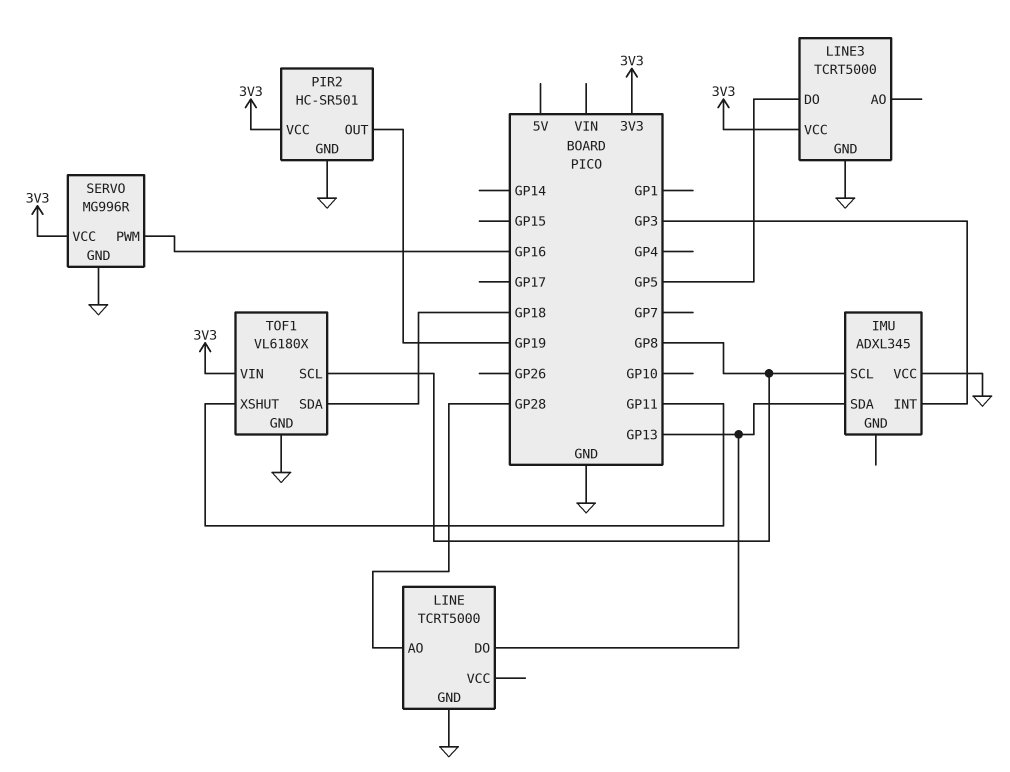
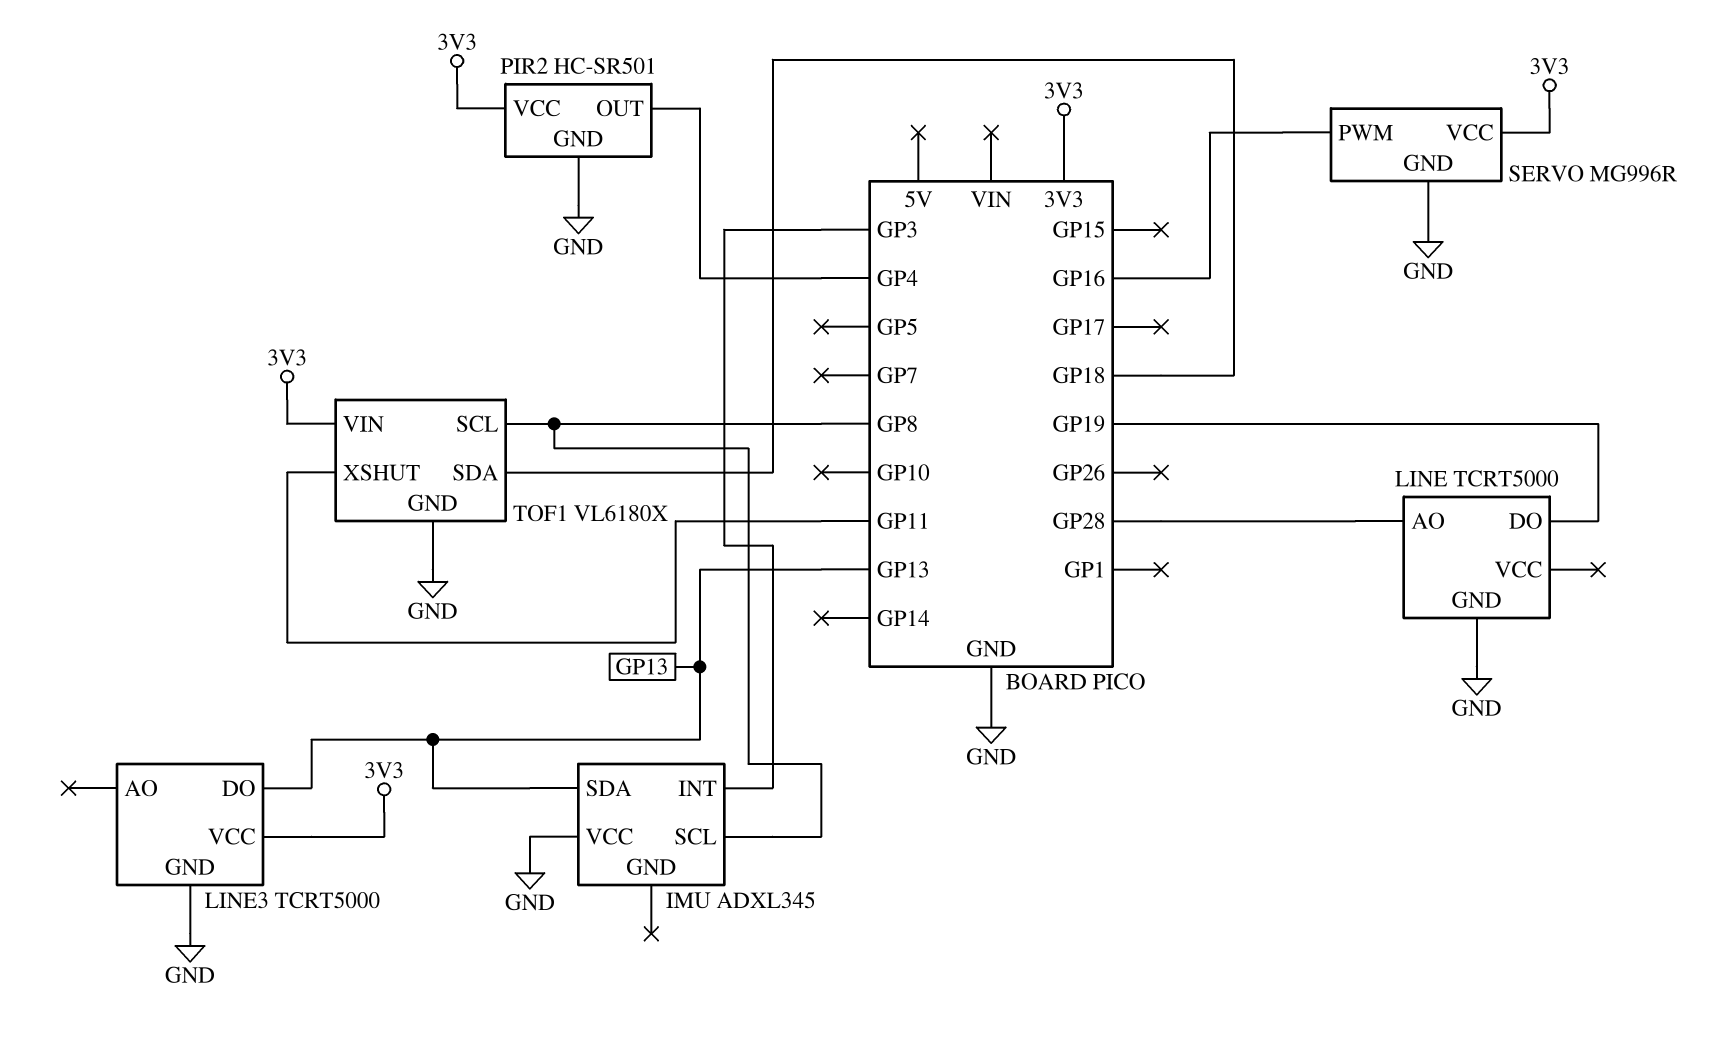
LINE pin DO: GP13 -> GP19
LINE3 pin DO: GP5 -> GP13
PIR2 pin OUT: GP19 -> GP4

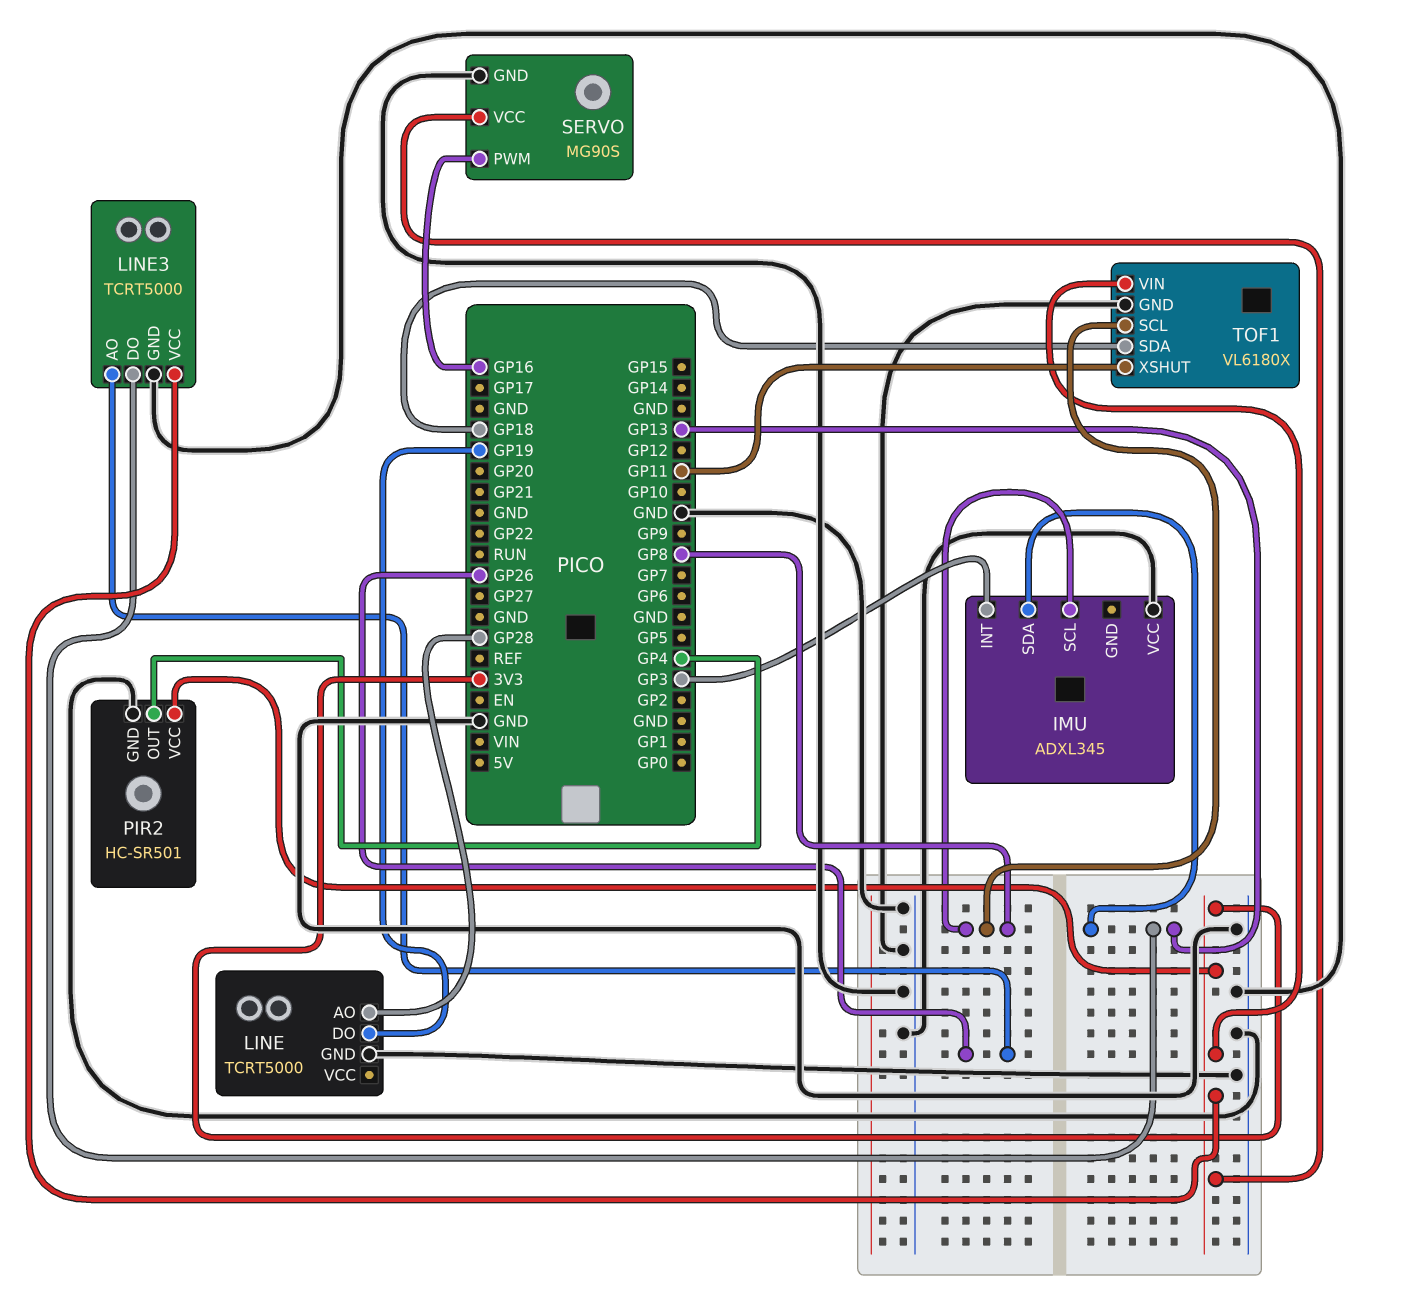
LINE3 pin AO: none -> GP26
SERVO: MG996R -> MG90S

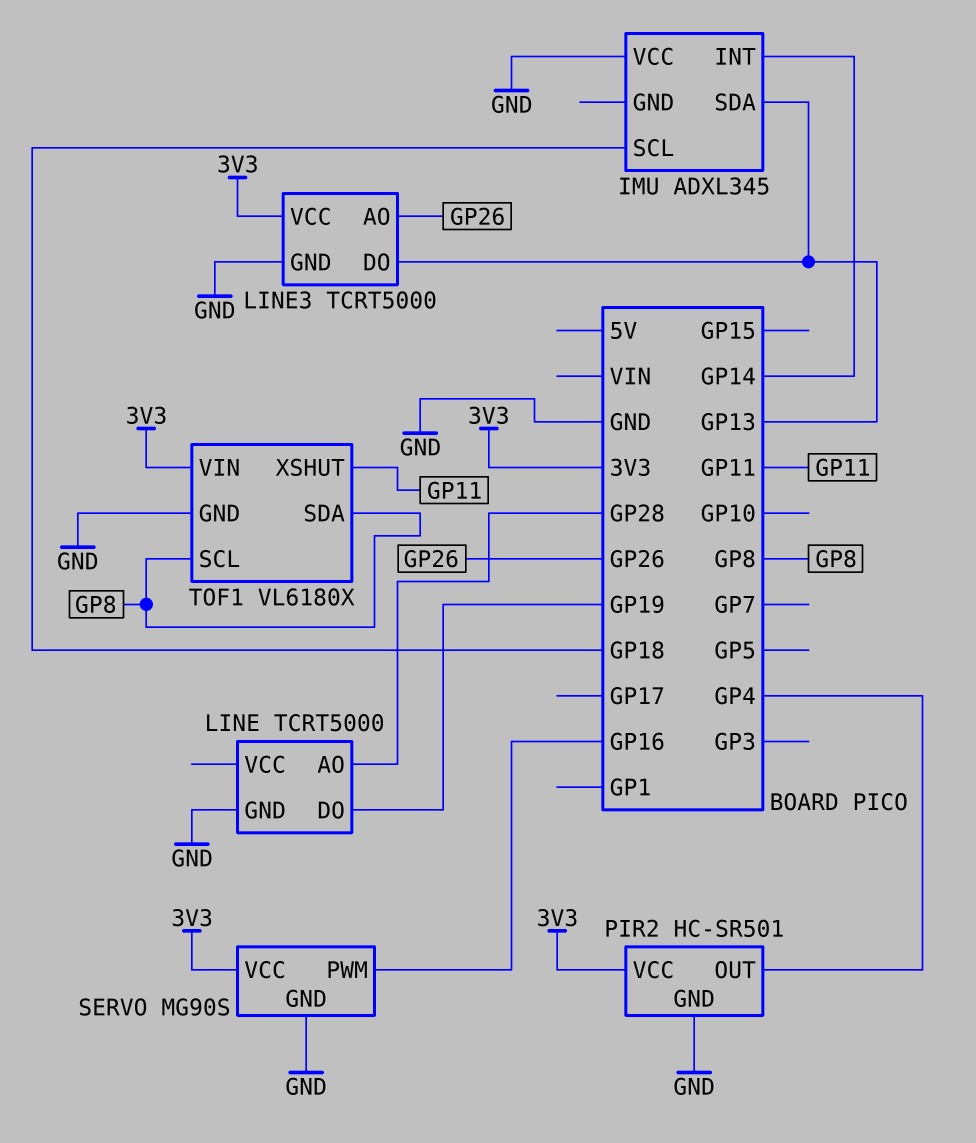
IMU pin INT: GP3 -> GP14
IMU pin SCL: GP8 -> GP18
TOF1 pin SDA: GP18 -> GP8

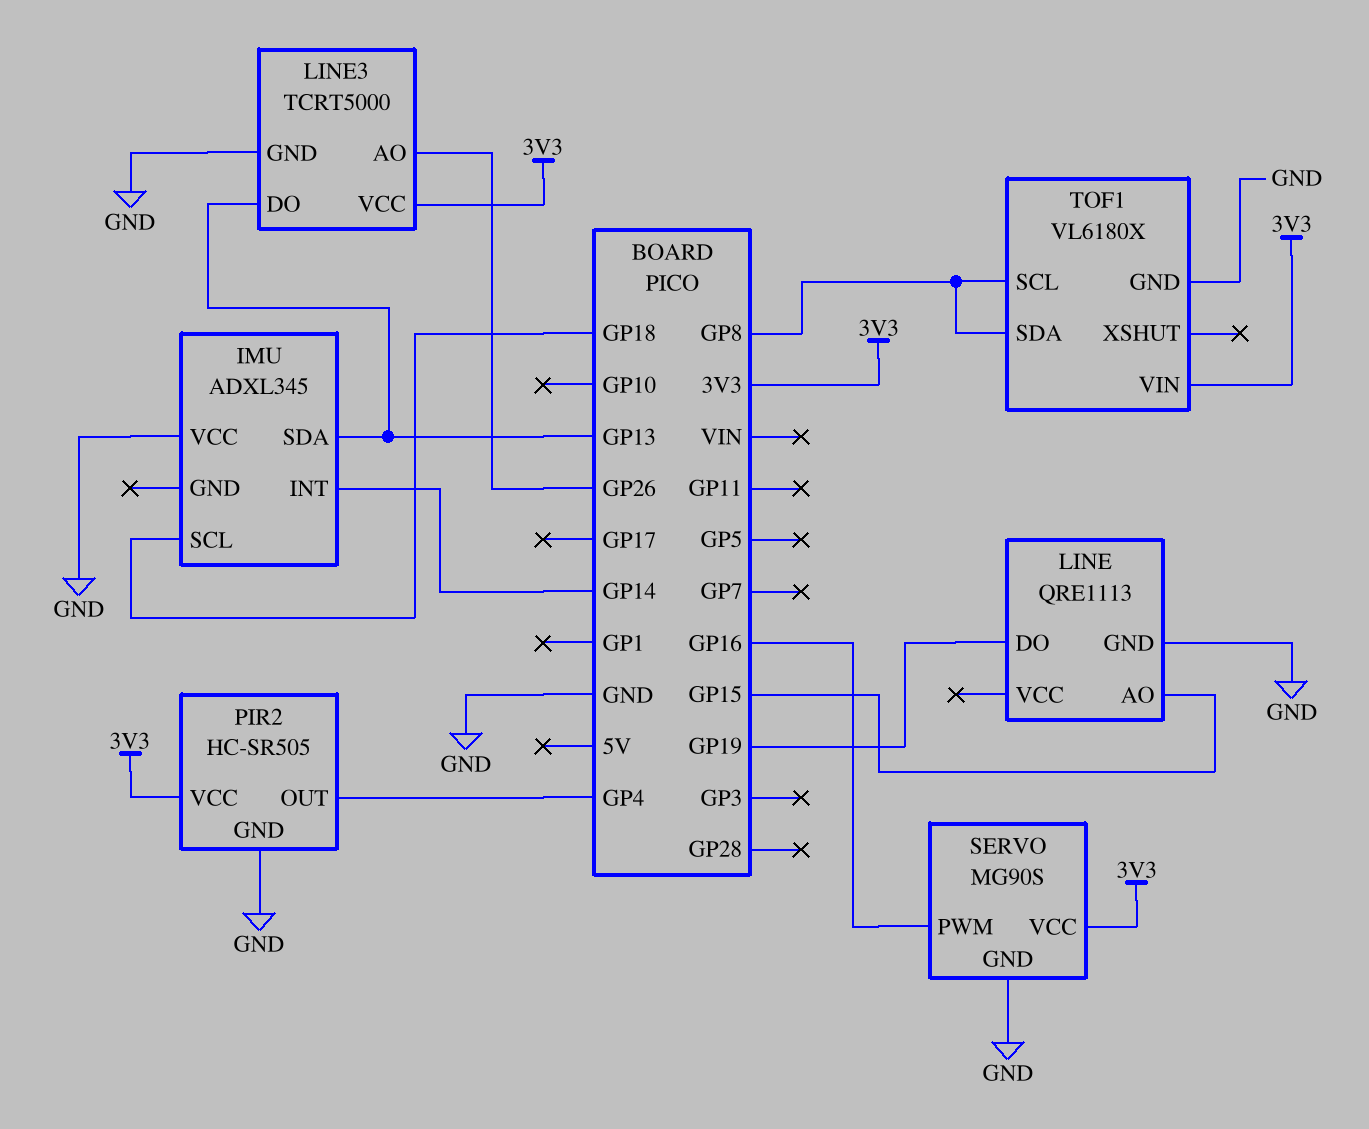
LINE: TCRT5000 -> QRE1113
LINE pin AO: GP28 -> GP15
PIR2: HC-SR501 -> HC-SR505
TOF1 pin XSHUT: GP11 -> none

